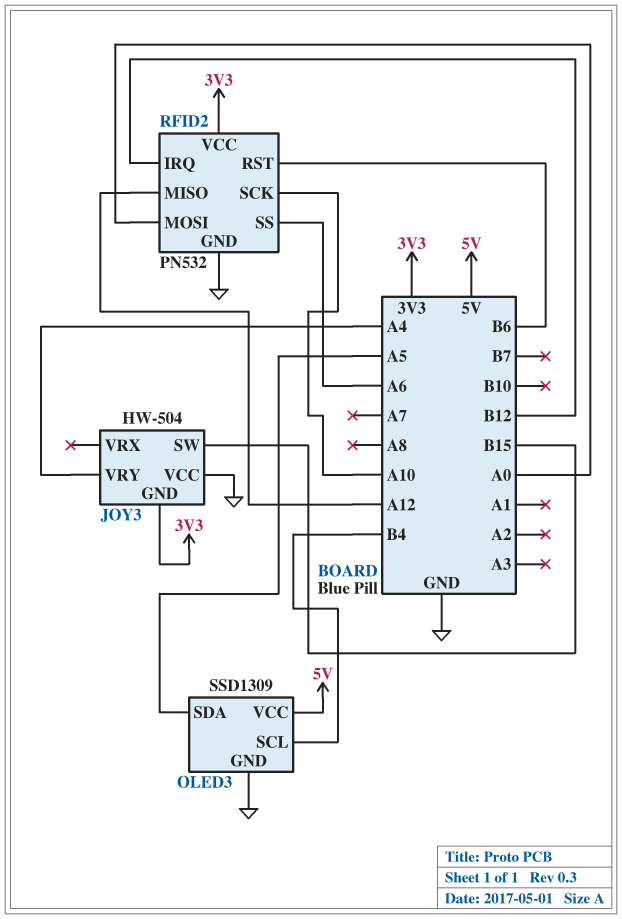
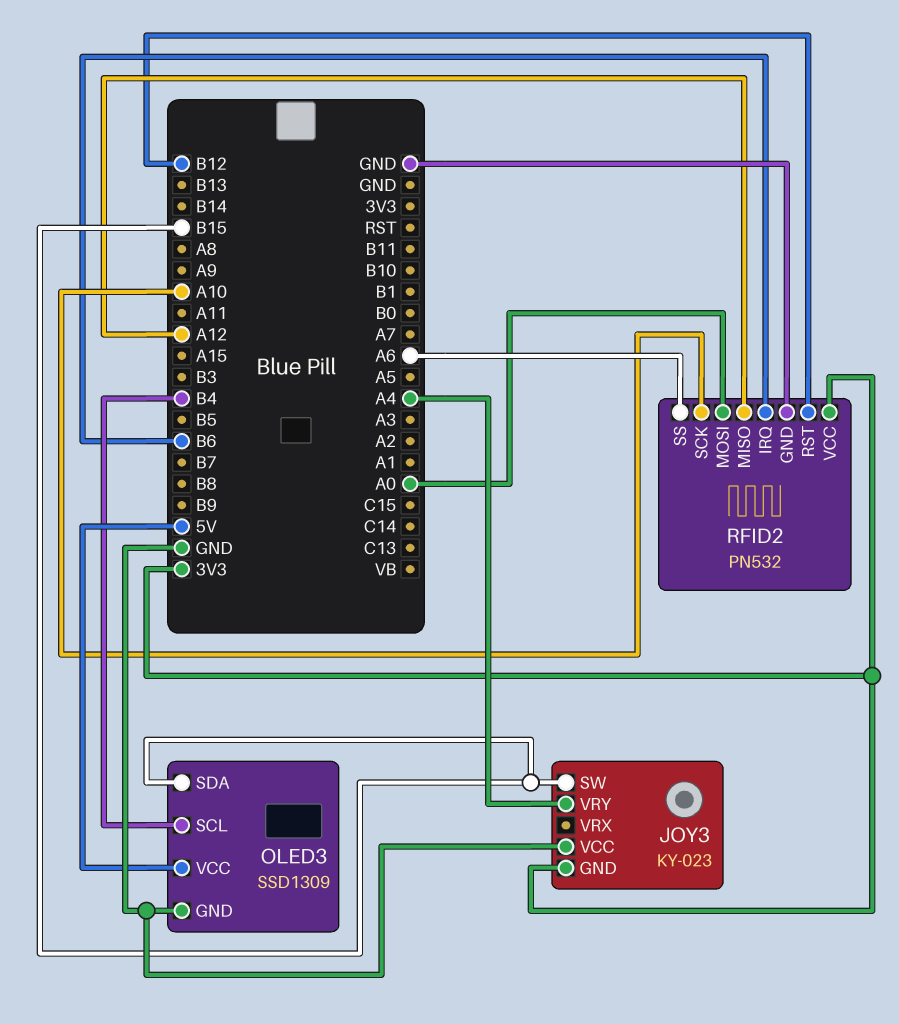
JOY3: HW-504 -> KY-023
OLED3 pin SDA: A5 -> B15
RFID2 pin IRQ: B12 -> B6
RFID2 pin RST: B6 -> B12

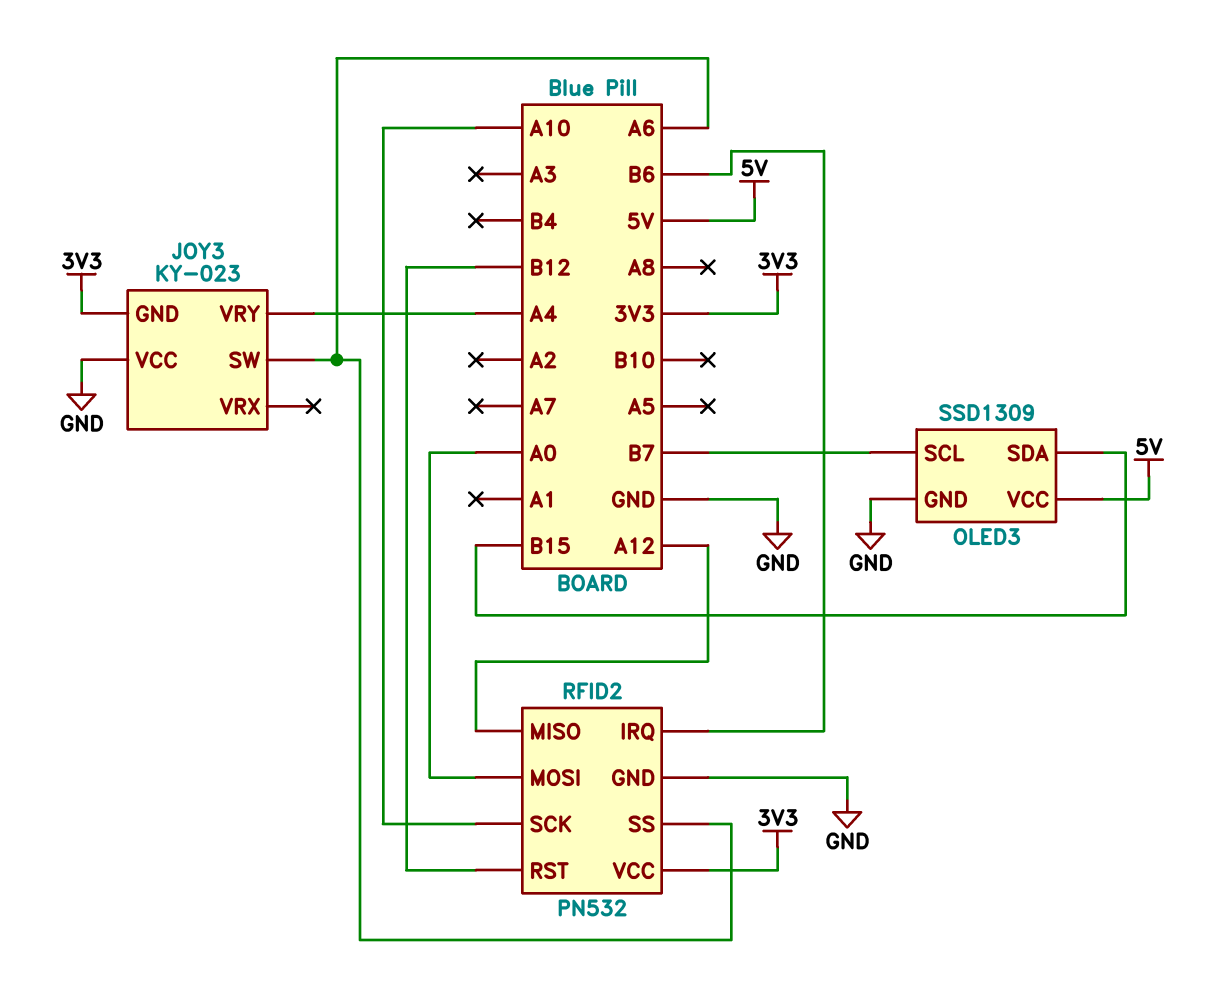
JOY3 pin SW: B15 -> A6
OLED3 pin SCL: B4 -> B7

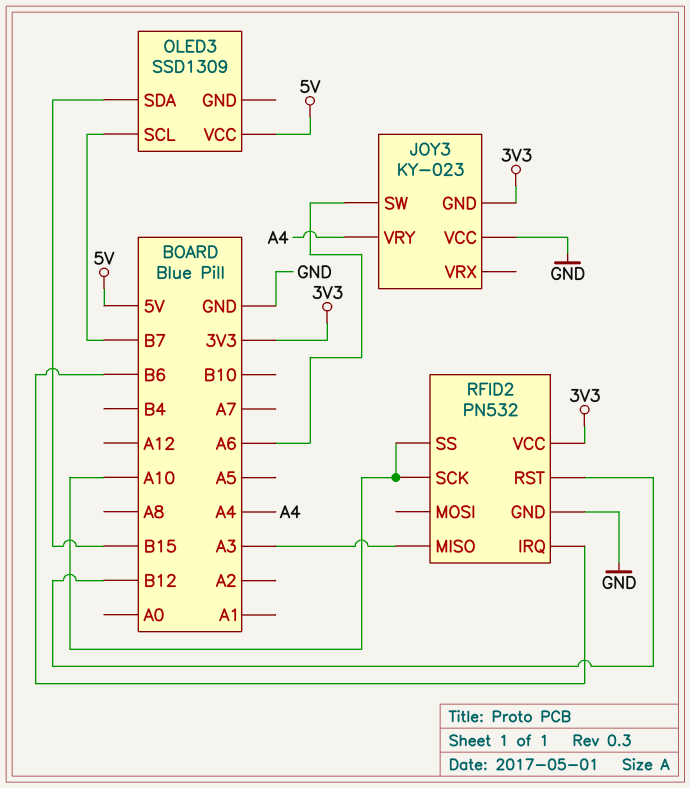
OLED3 pin GND: GND -> none
RFID2 pin MISO: A12 -> A3
RFID2 pin MOSI: A0 -> none
RFID2 pin SS: A6 -> A10

